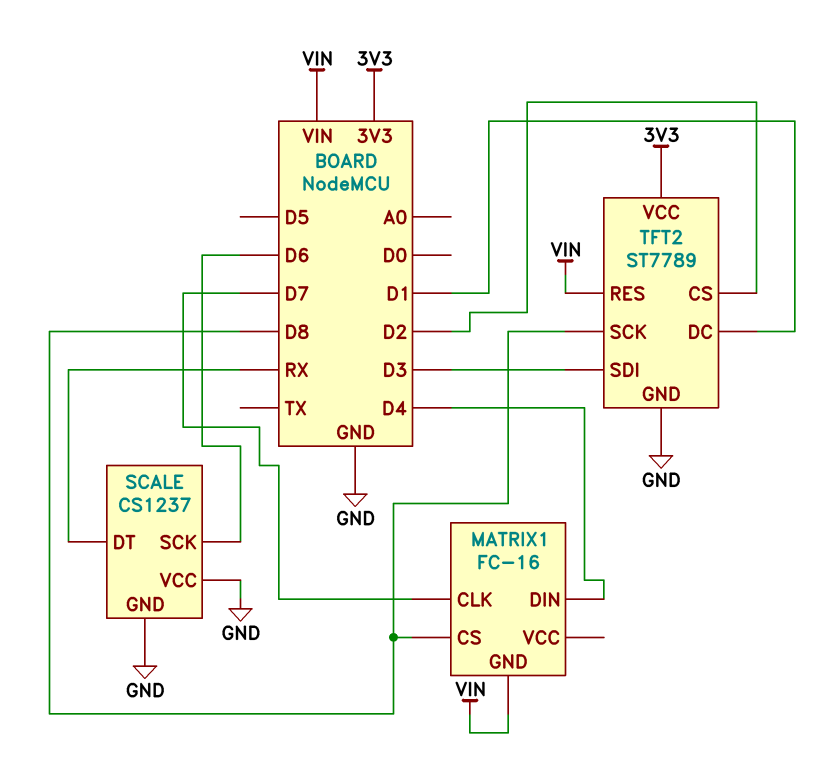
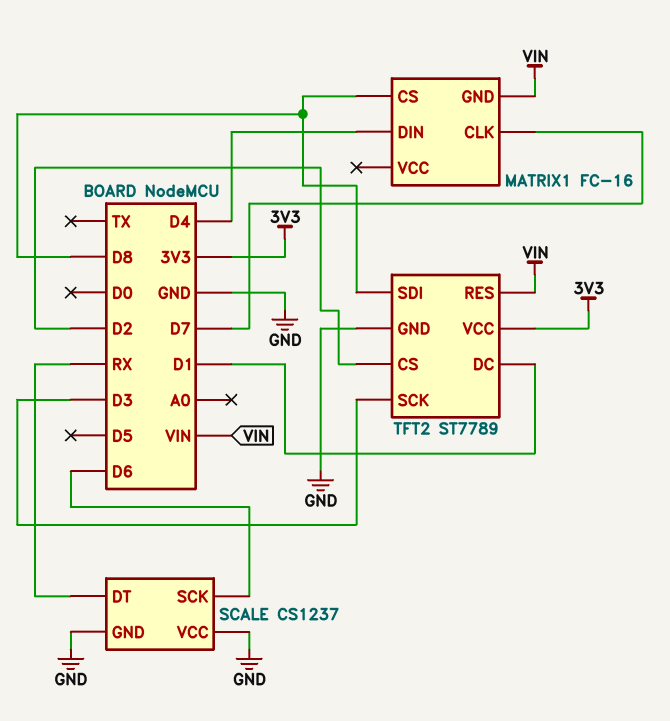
TFT2 pin SCK: D8 -> D3
TFT2 pin SDI: D3 -> D8

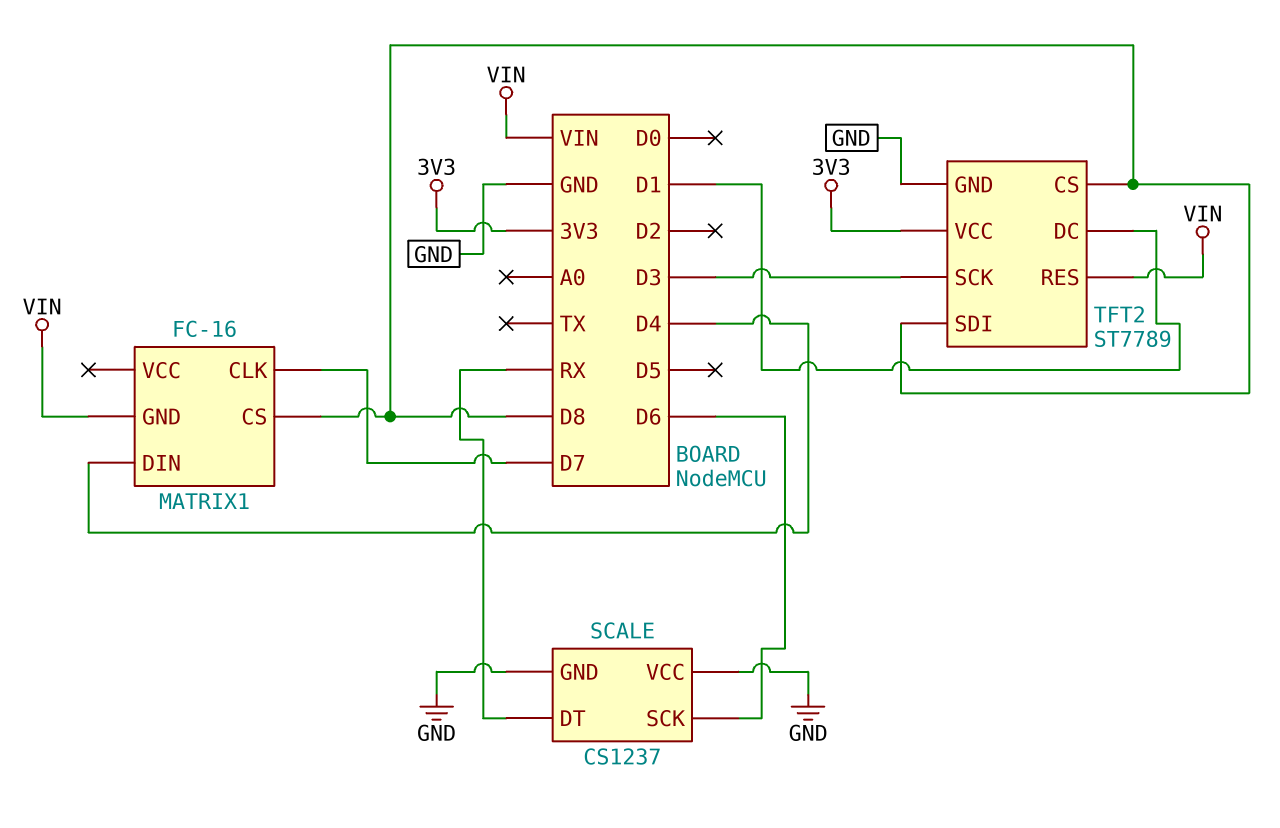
TFT2 pin CS: D2 -> D8

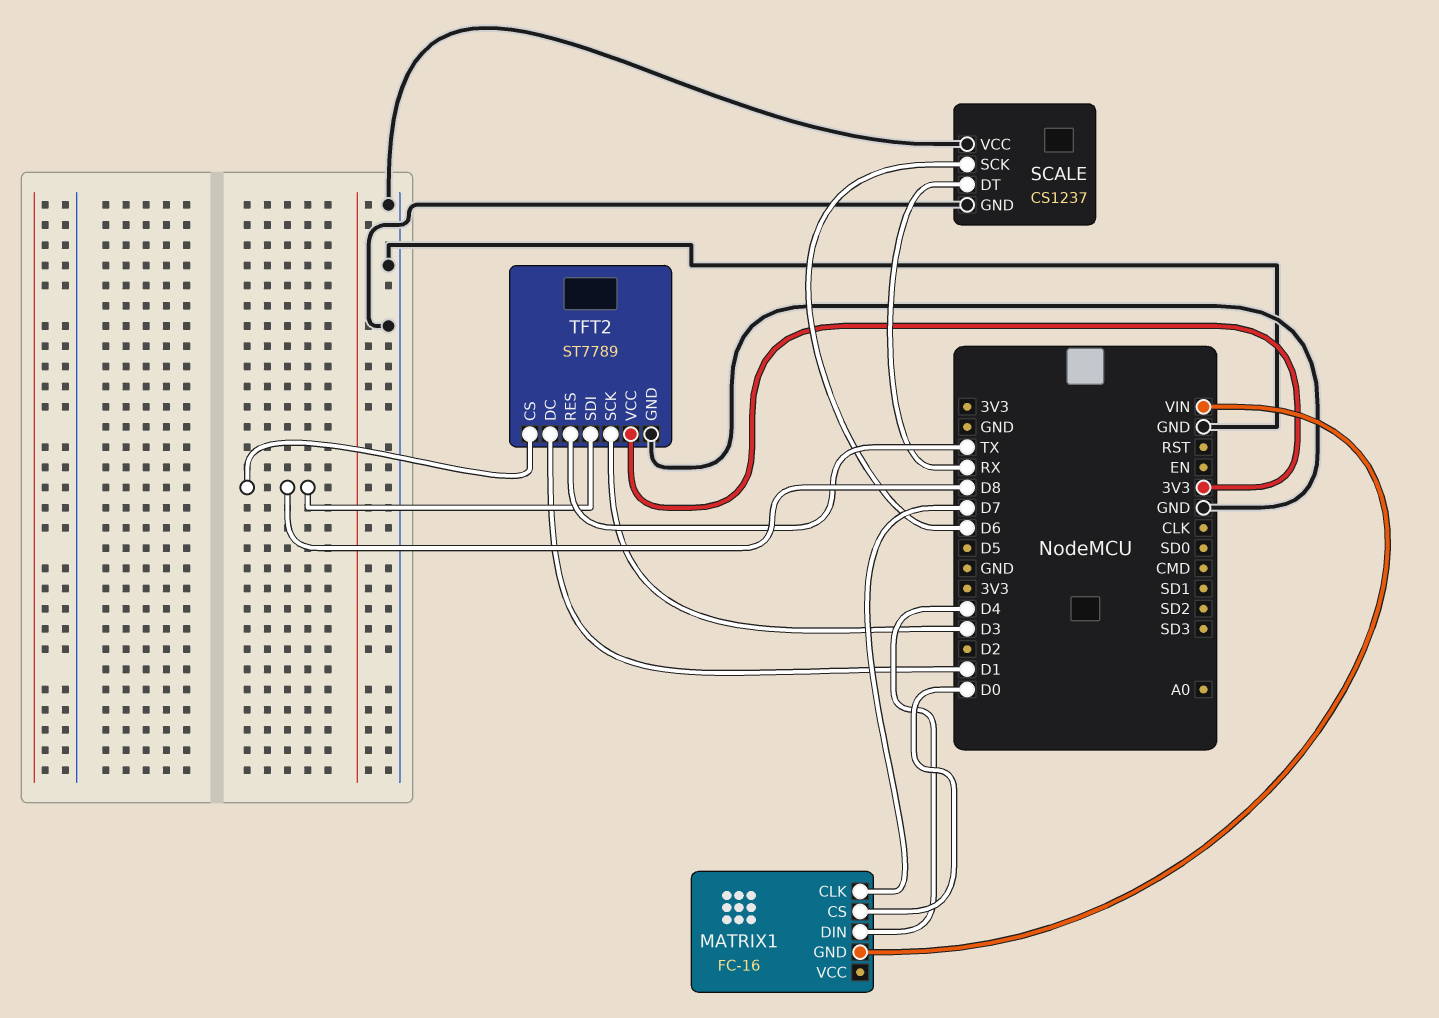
MATRIX1 pin CS: D8 -> D0
TFT2 pin RES: VIN -> TX

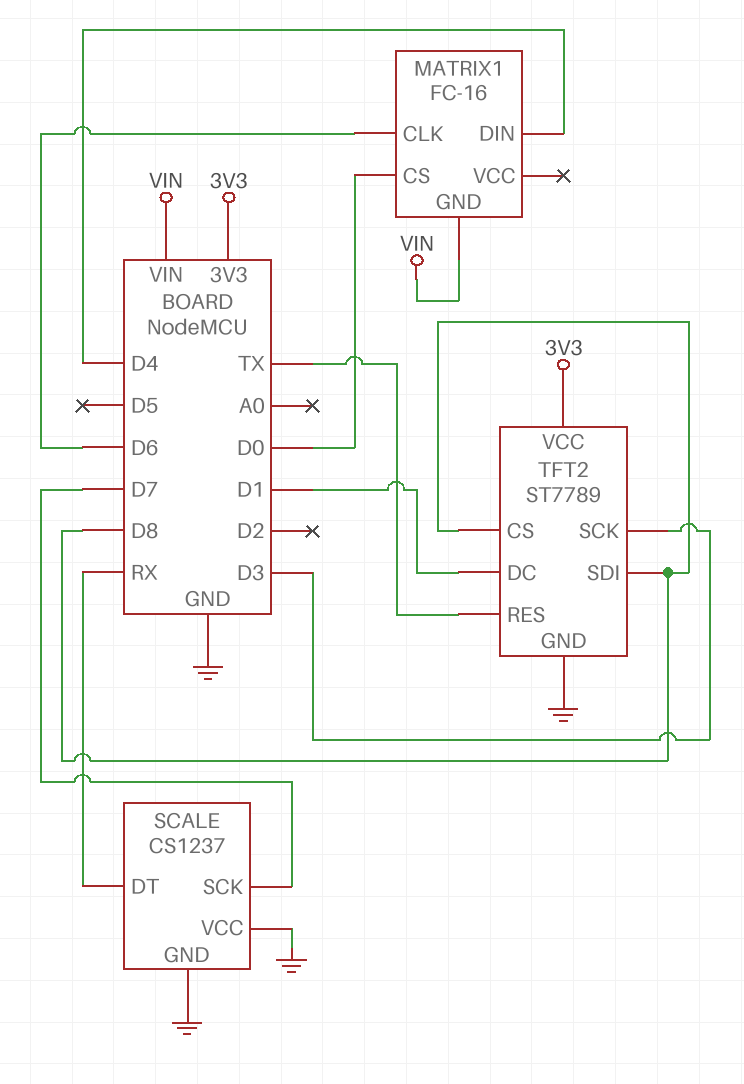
MATRIX1 pin CLK: D7 -> D6
SCALE pin SCK: D6 -> D7

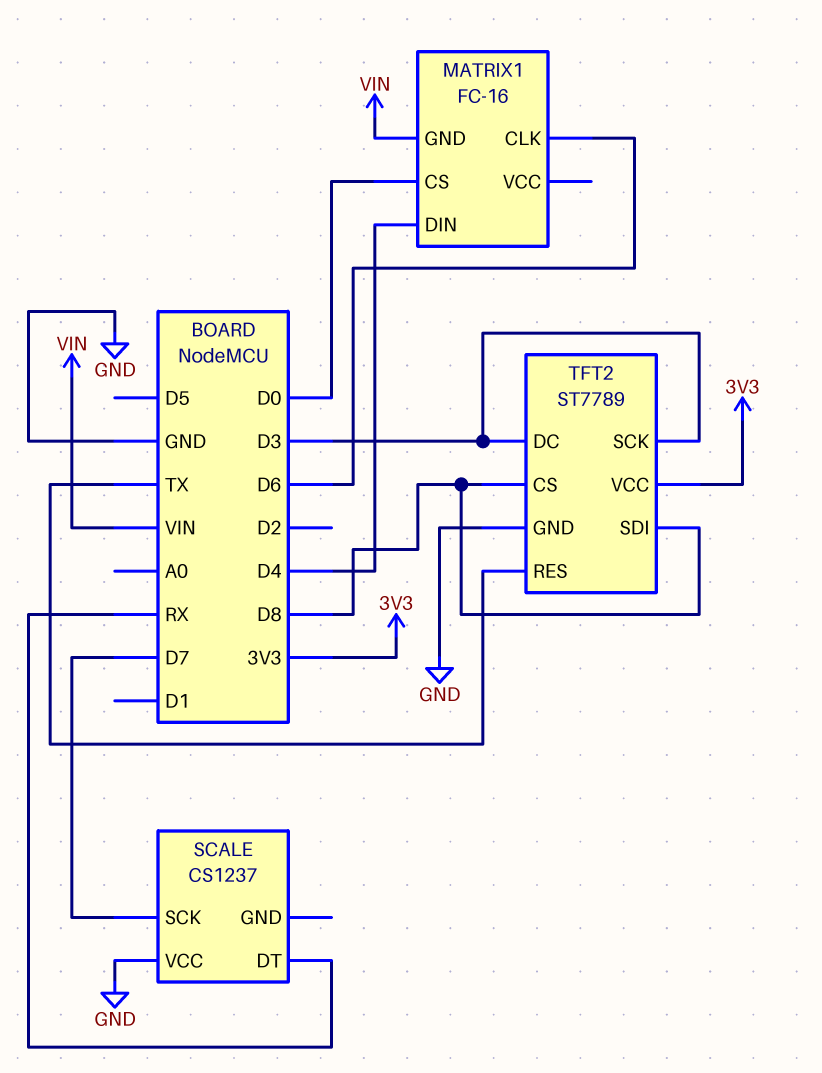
SCALE pin GND: GND -> none
TFT2 pin DC: D1 -> D3

